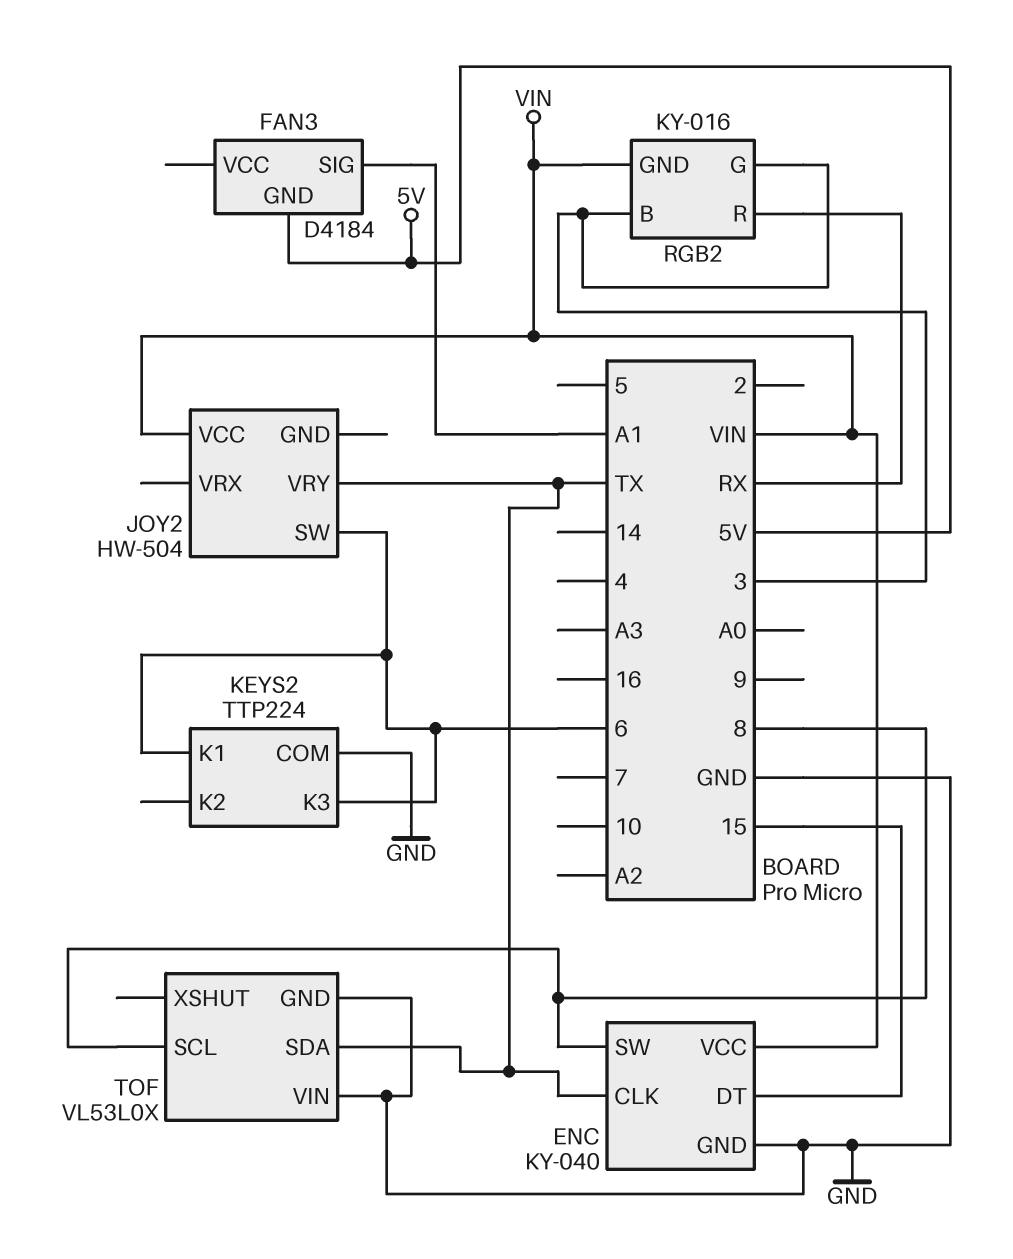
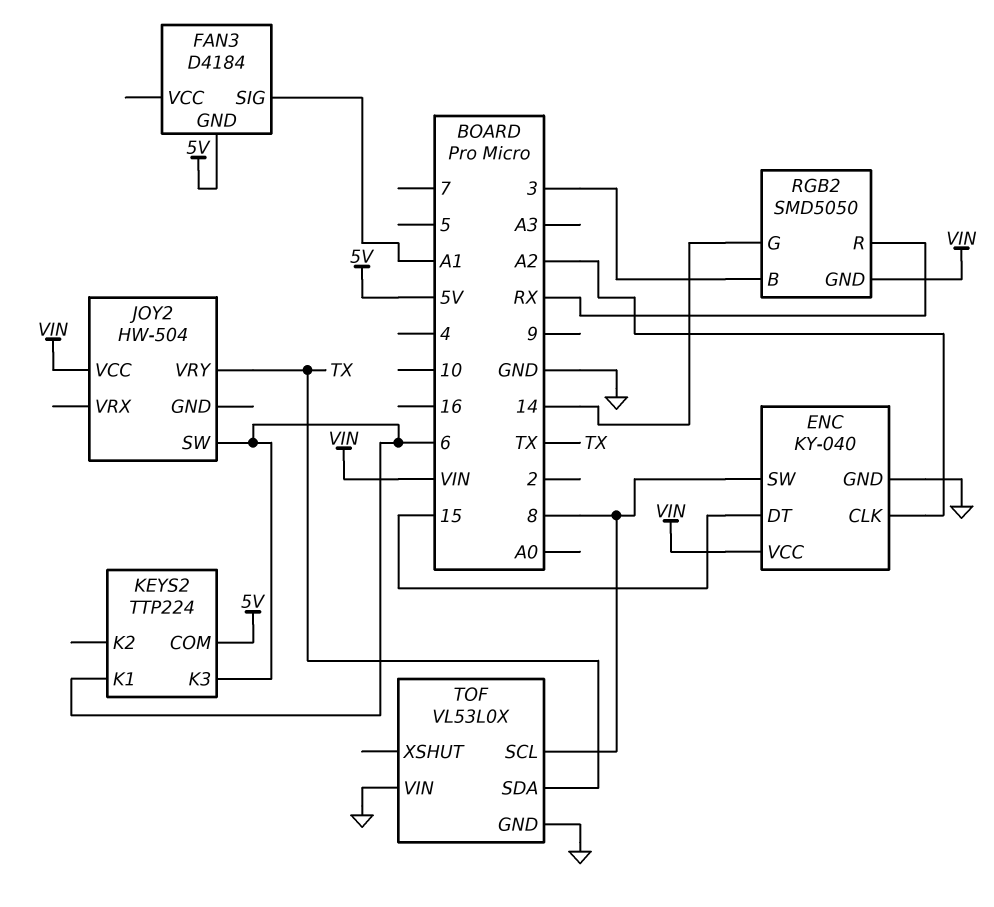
ENC pin CLK: TX -> A2
KEYS2 pin COM: GND -> 5V
RGB2: KY-016 -> SMD5050
RGB2 pin G: 3 -> 14

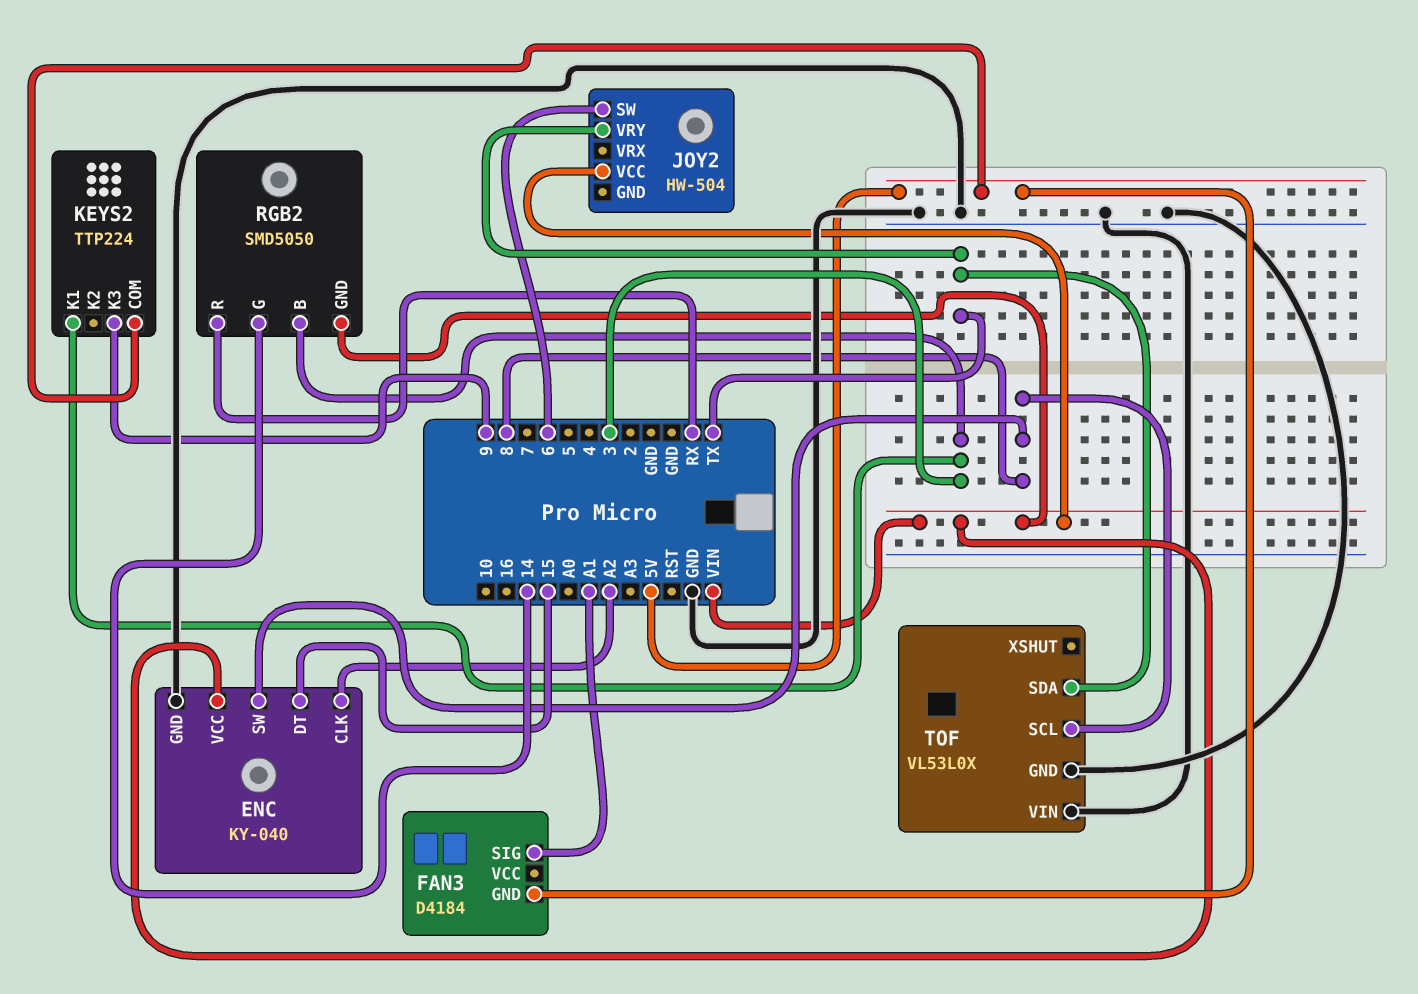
KEYS2 pin K1: 6 -> 3
KEYS2 pin K3: 6 -> 9

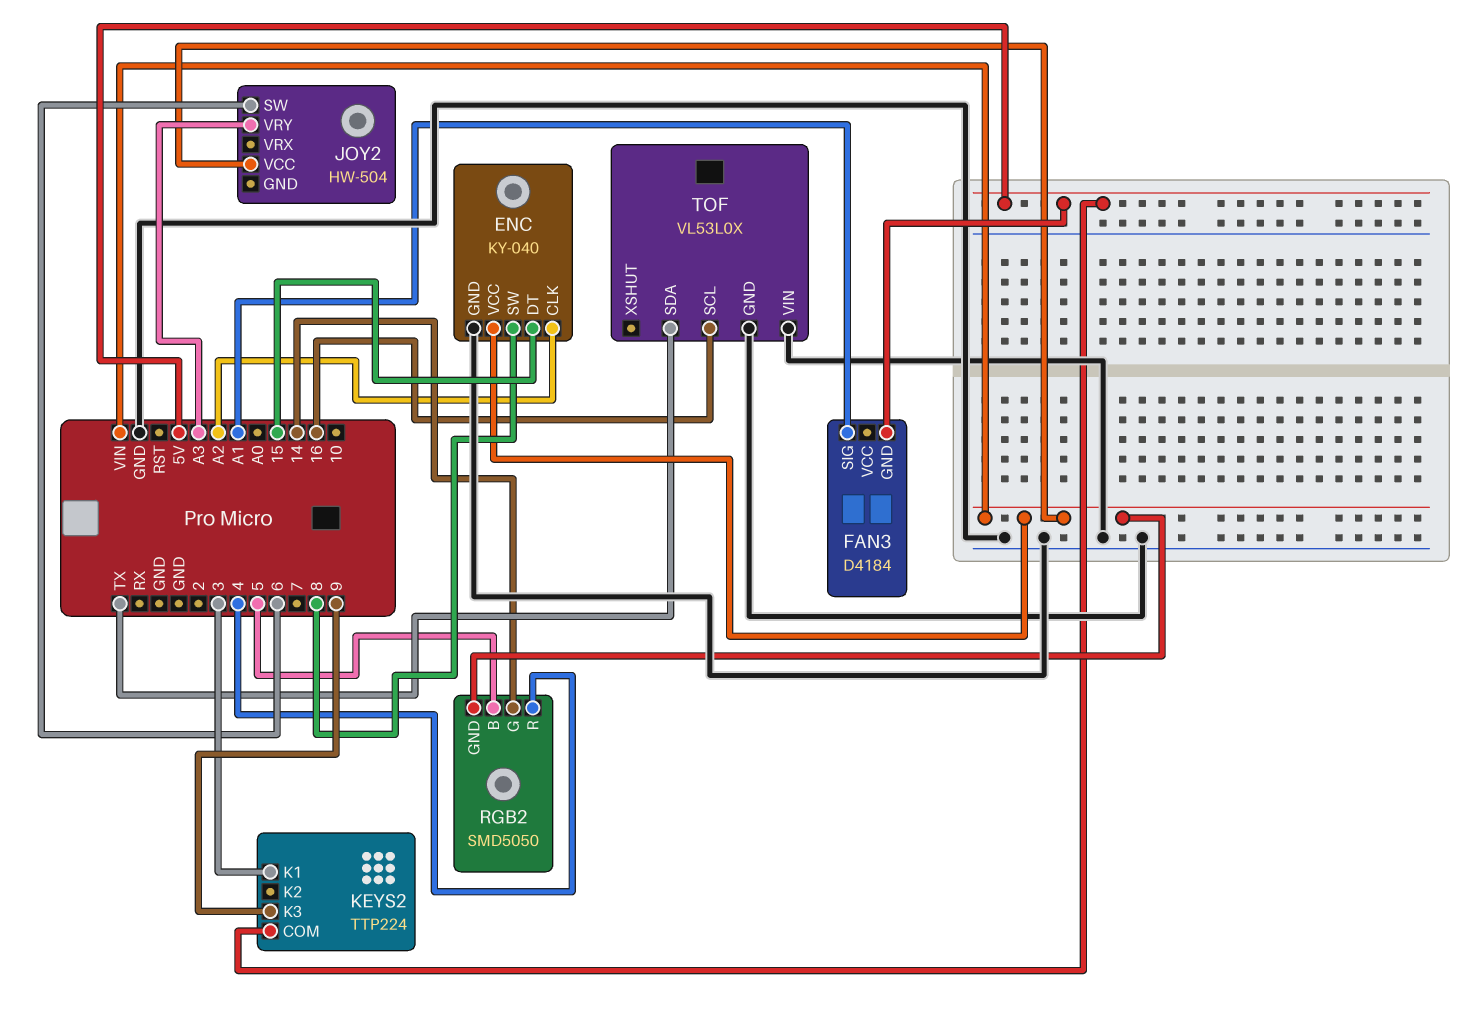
JOY2 pin VRY: TX -> A3
RGB2 pin B: 3 -> 5
RGB2 pin R: RX -> 4
TOF pin SCL: 8 -> 16

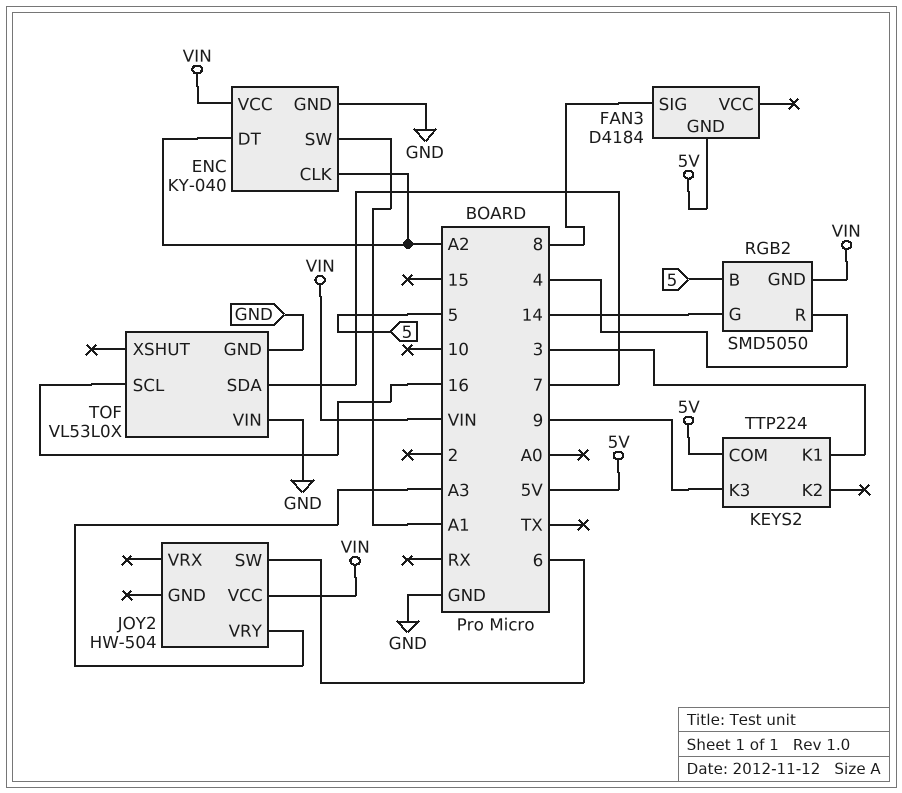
ENC pin DT: 15 -> A2
ENC pin SW: 8 -> A1
FAN3 pin SIG: A1 -> 8
TOF pin SDA: TX -> 7

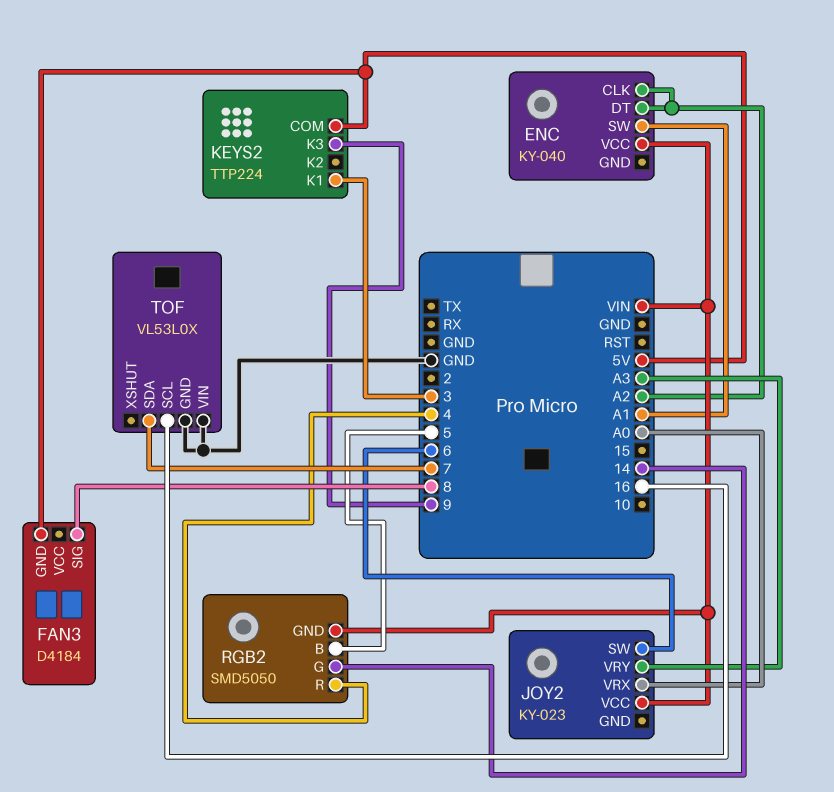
ENC pin GND: GND -> none
JOY2: HW-504 -> KY-023
JOY2 pin VRX: none -> A0

